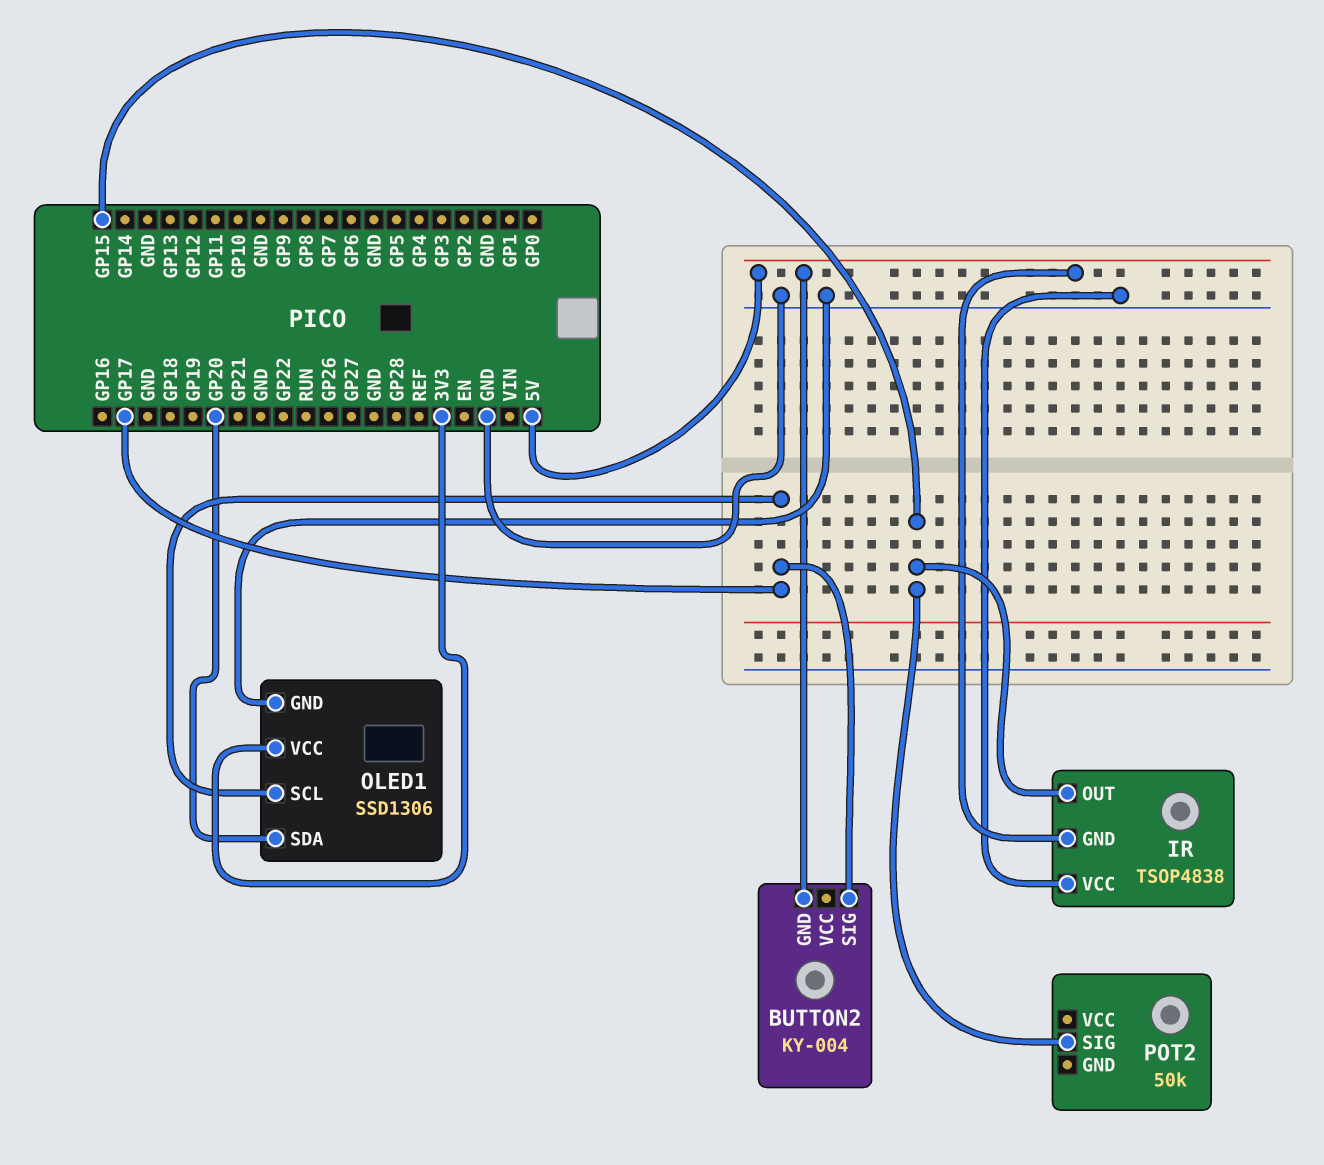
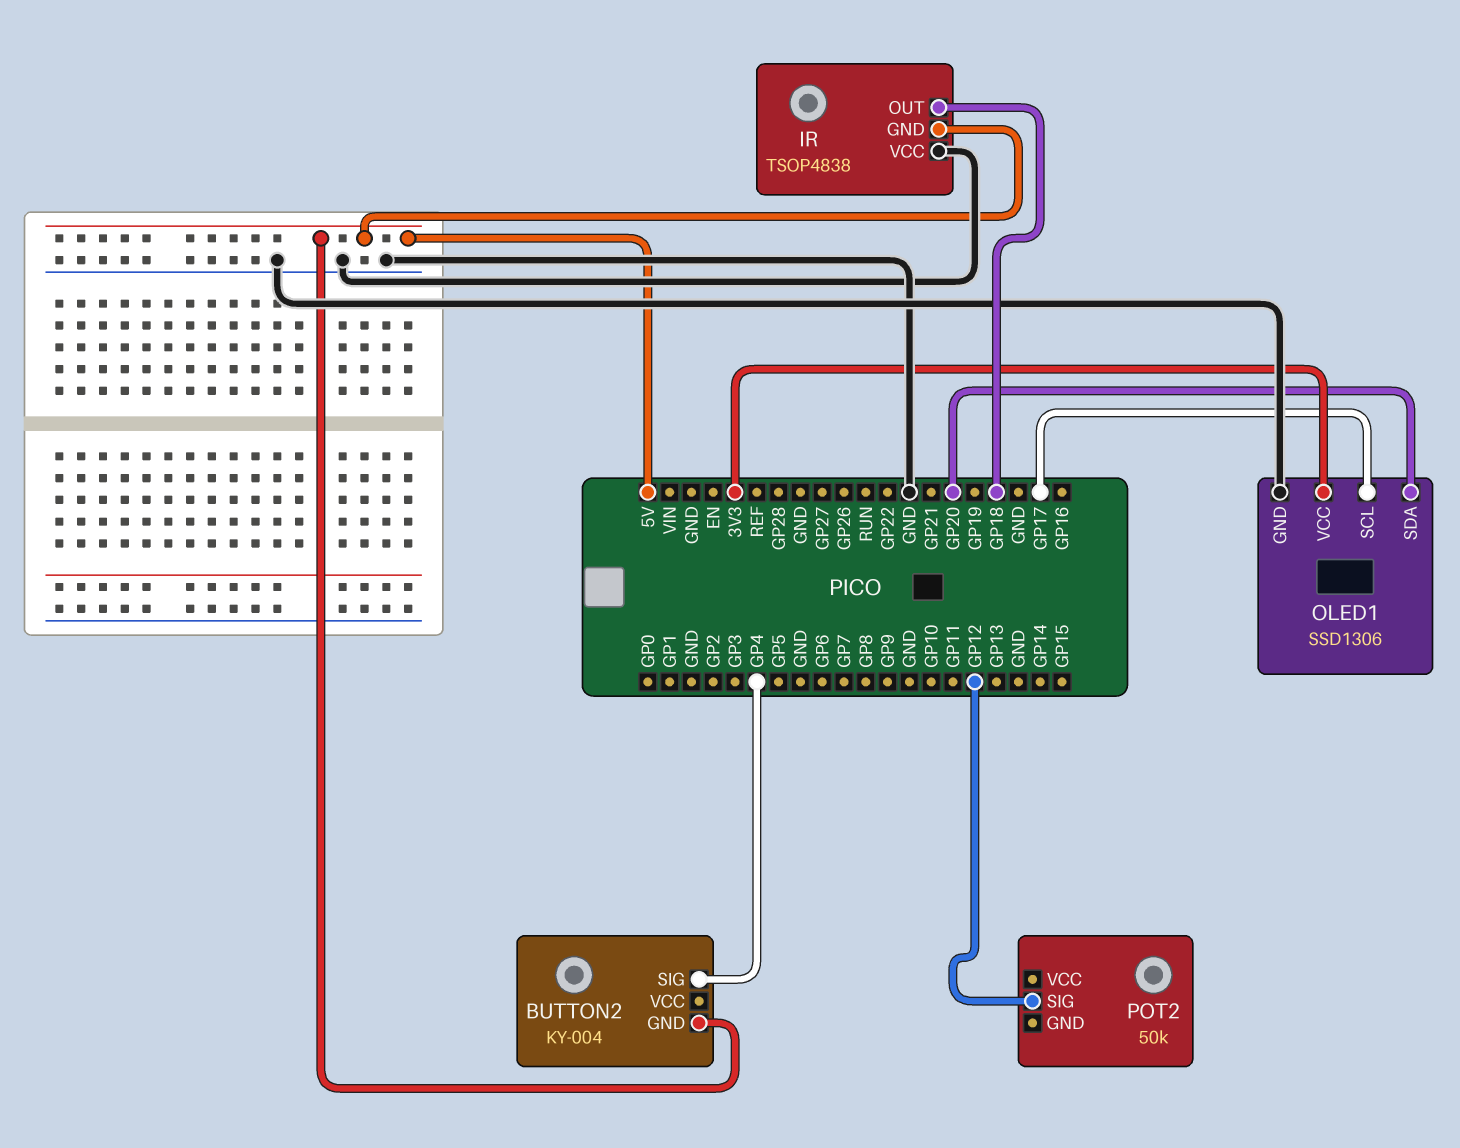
BUTTON2 pin SIG: GP17 -> GP4
IR pin OUT: GP15 -> GP18
POT2 pin SIG: GP15 -> GP12

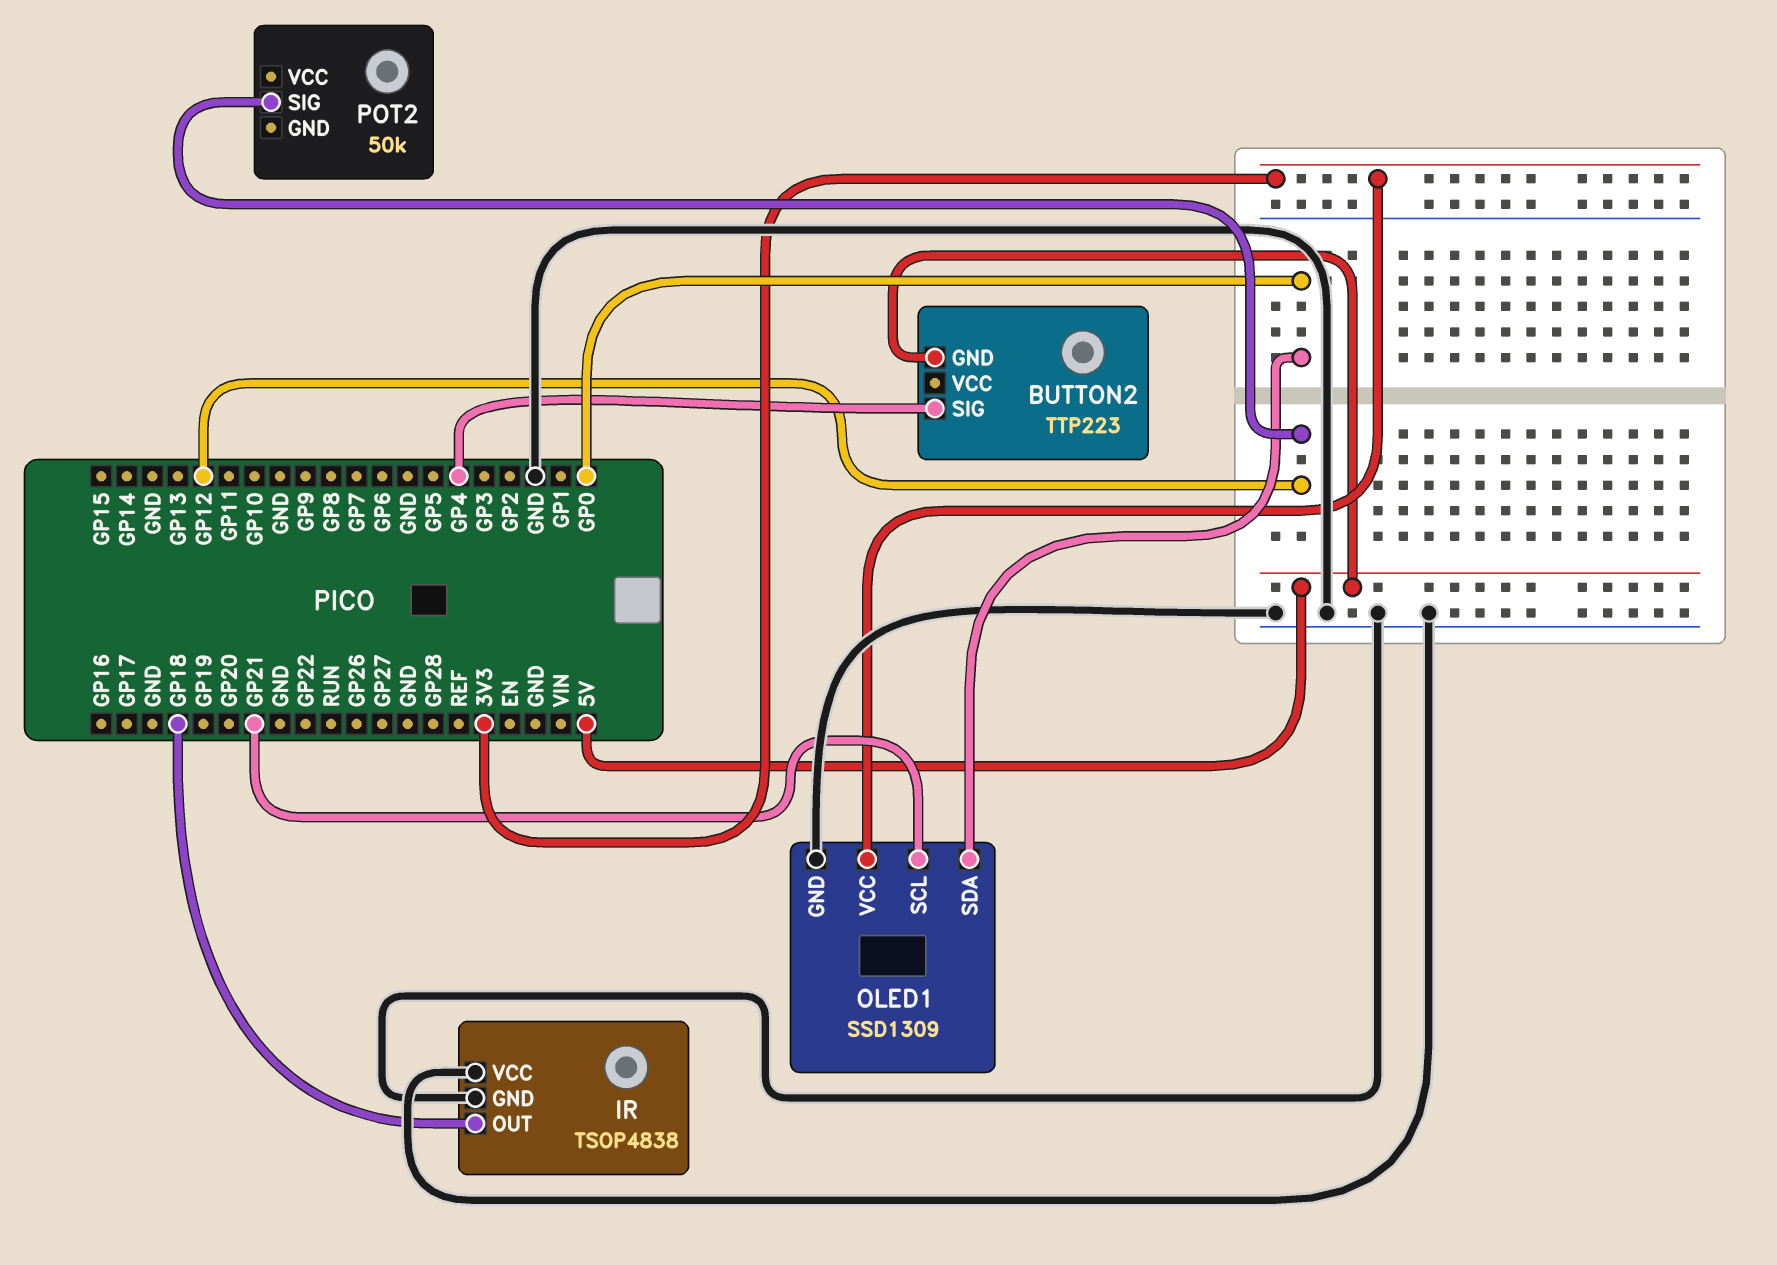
BUTTON2: KY-004 -> TTP223
IR pin GND: 5V -> GND
OLED1: SSD1306 -> SSD1309
OLED1 pin SCL: GP17 -> GP21
OLED1 pin SDA: GP20 -> GP0

